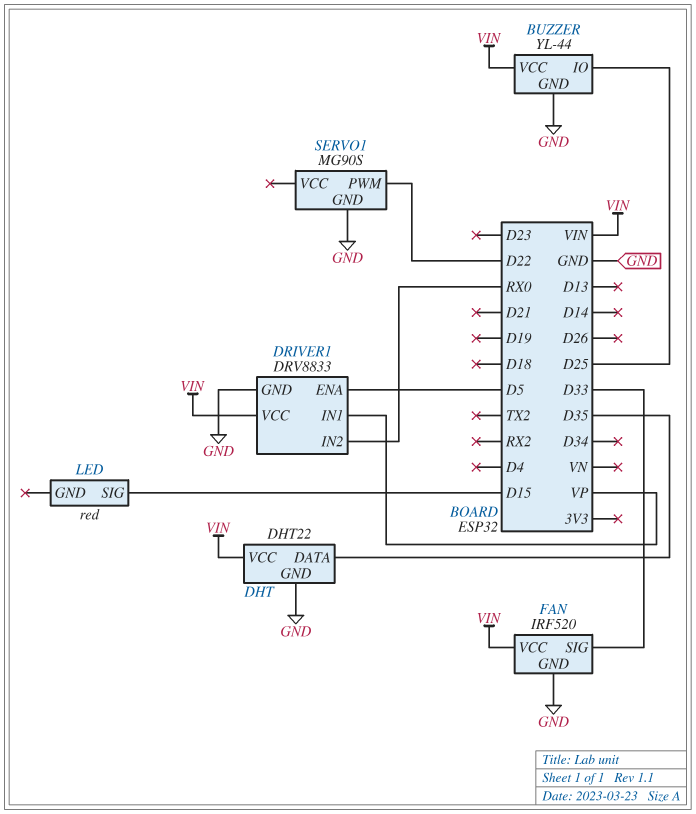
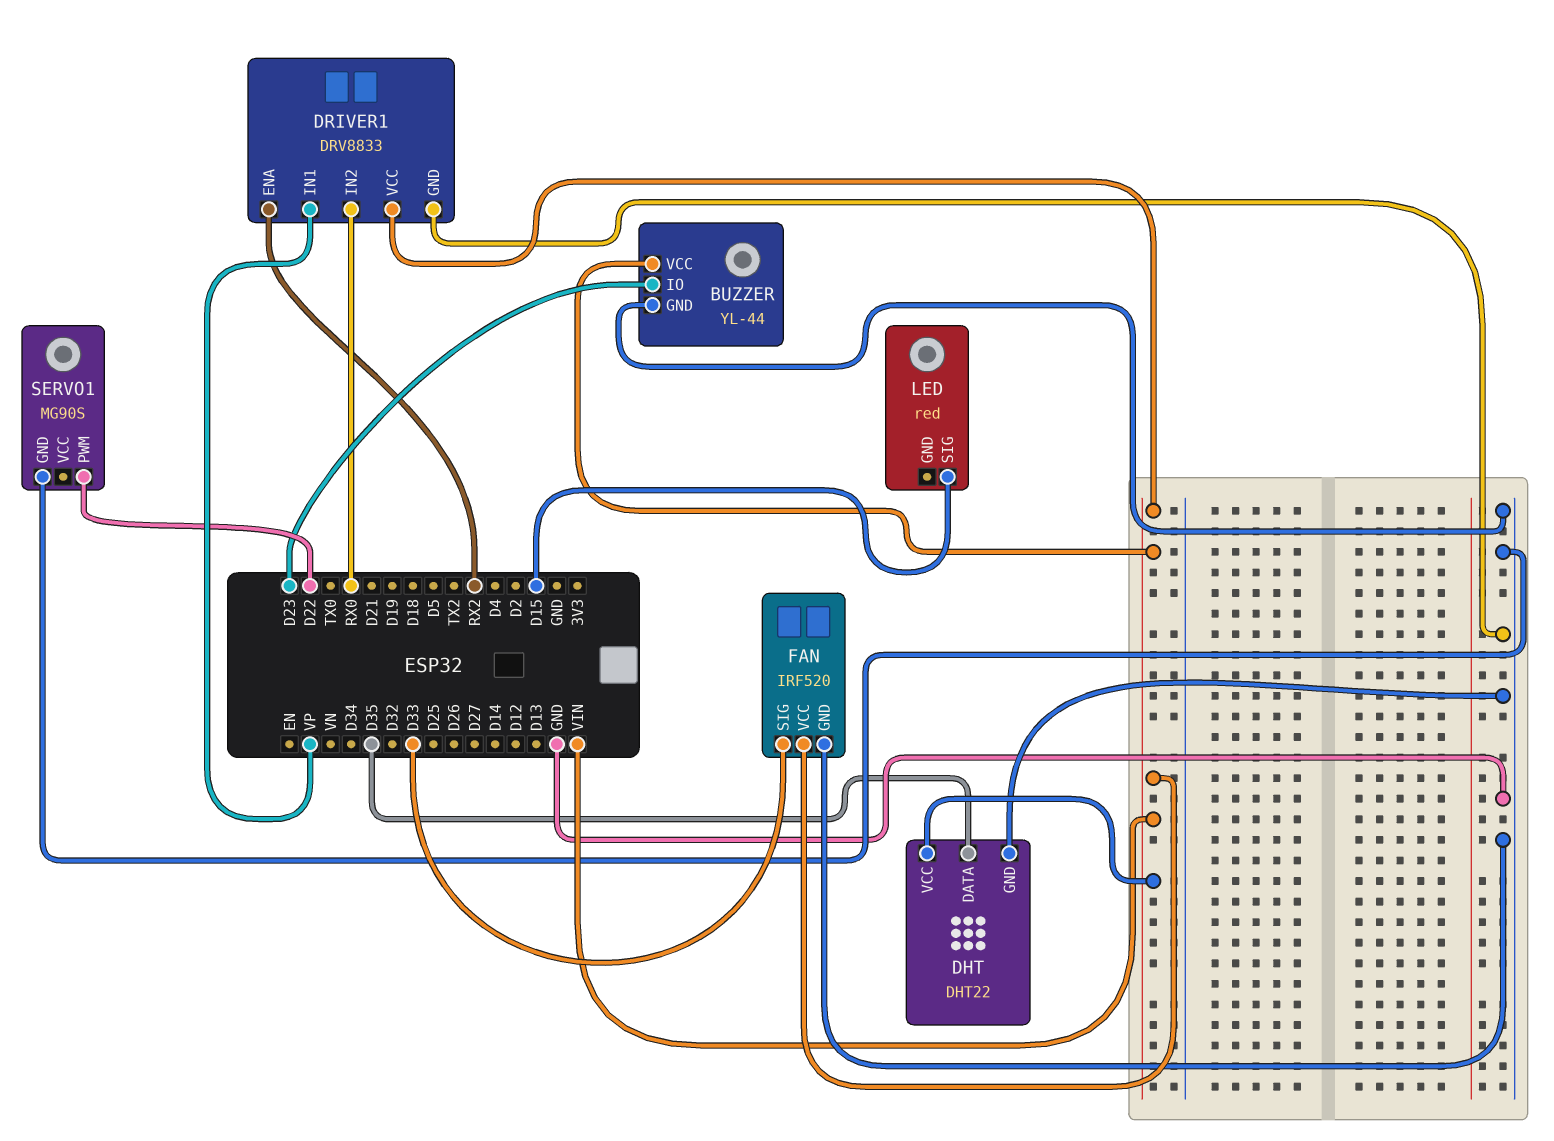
BUZZER pin IO: D25 -> D23
DRIVER1 pin ENA: D5 -> RX2

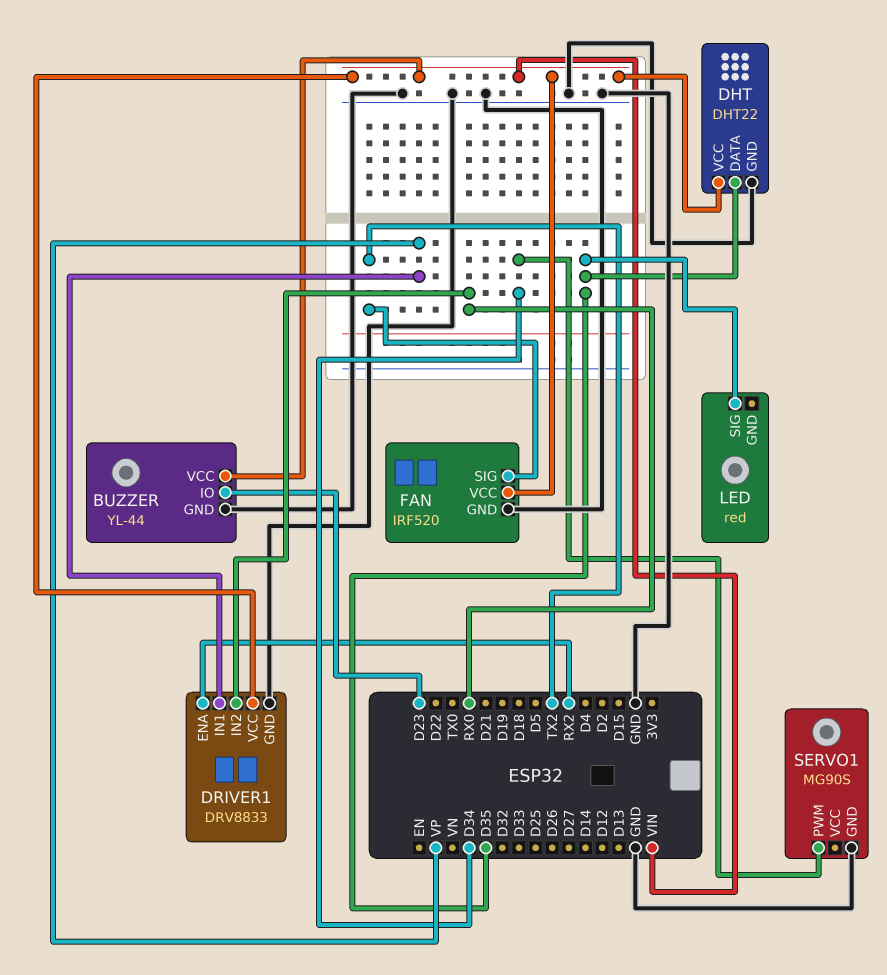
FAN pin SIG: D33 -> TX2
LED pin SIG: D15 -> D35
SERVO1 pin PWM: D22 -> D34

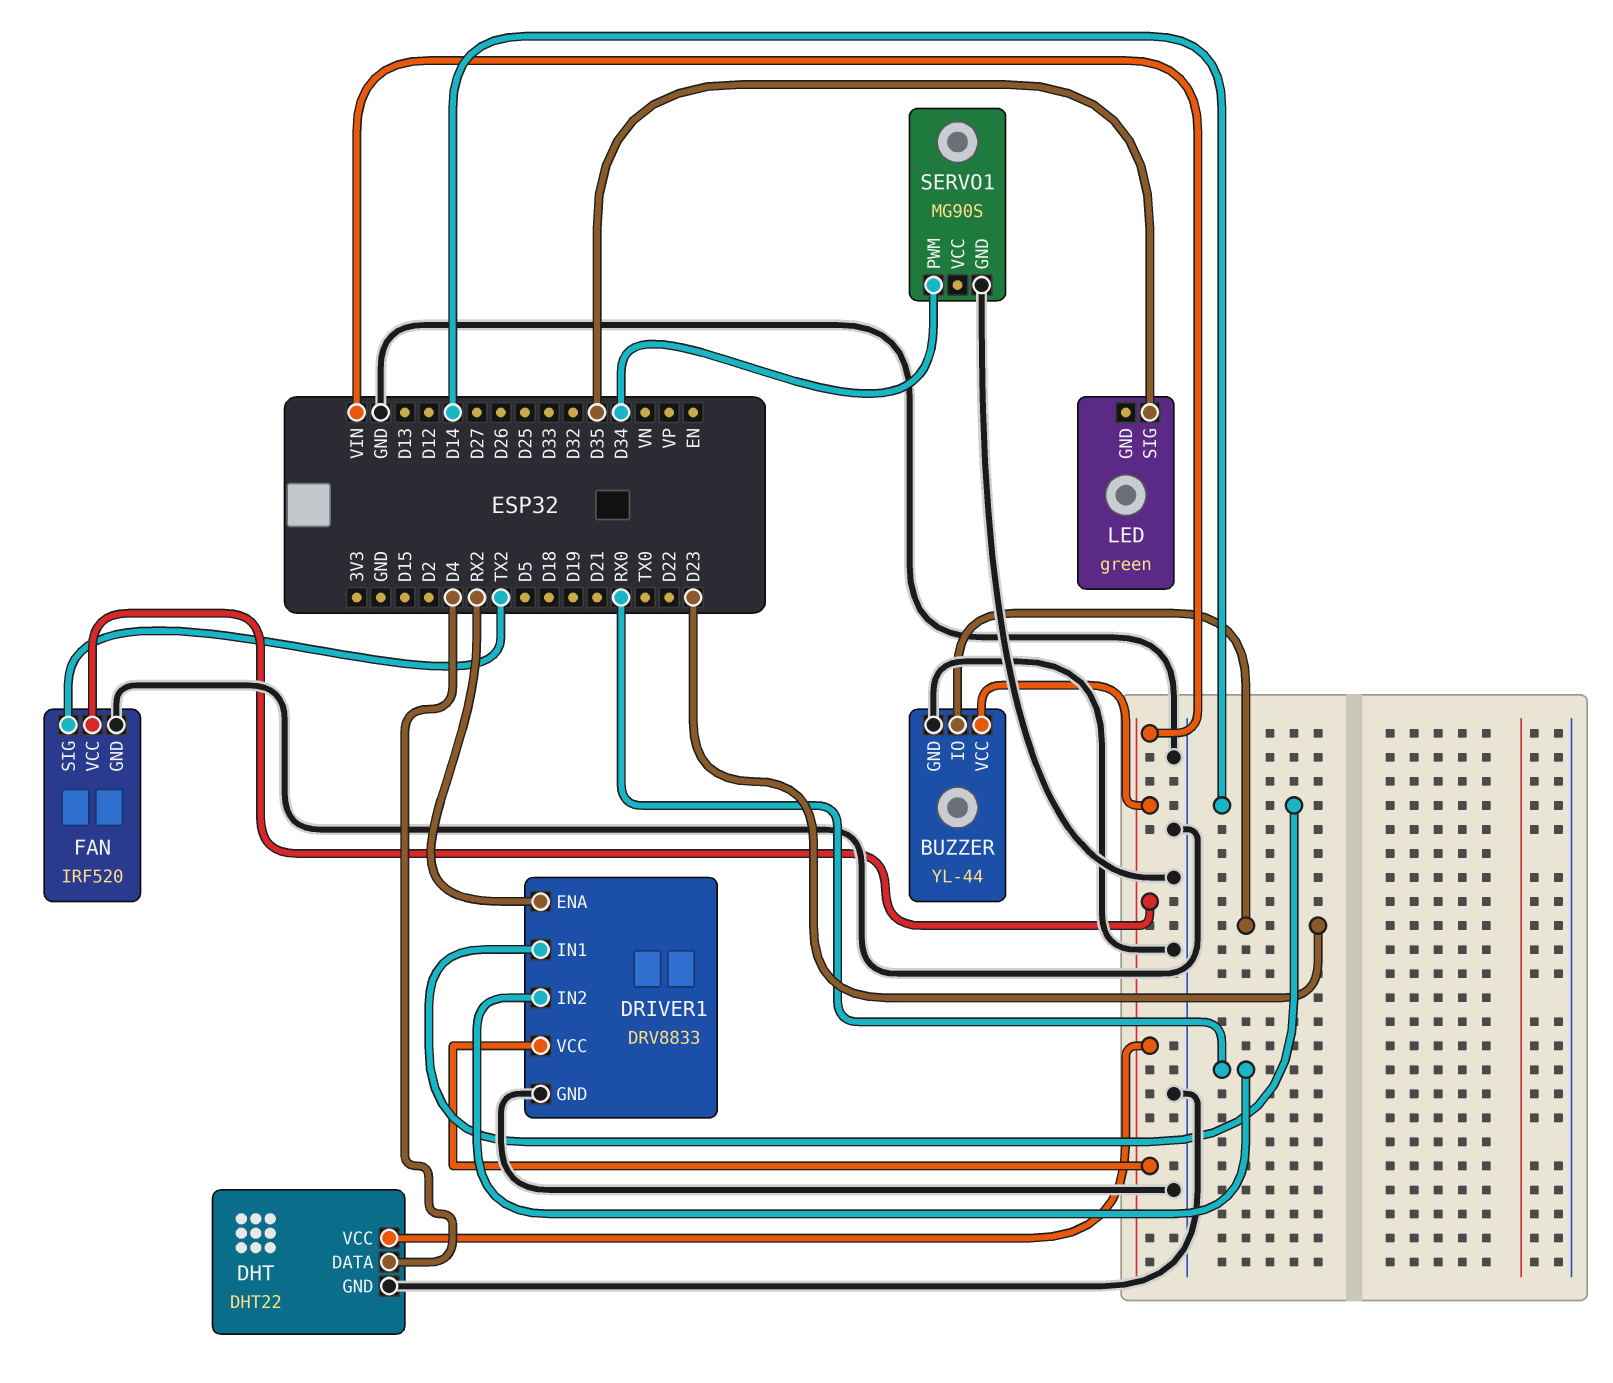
DHT pin DATA: D35 -> D4
DRIVER1 pin IN1: VP -> D14
LED: red -> green

